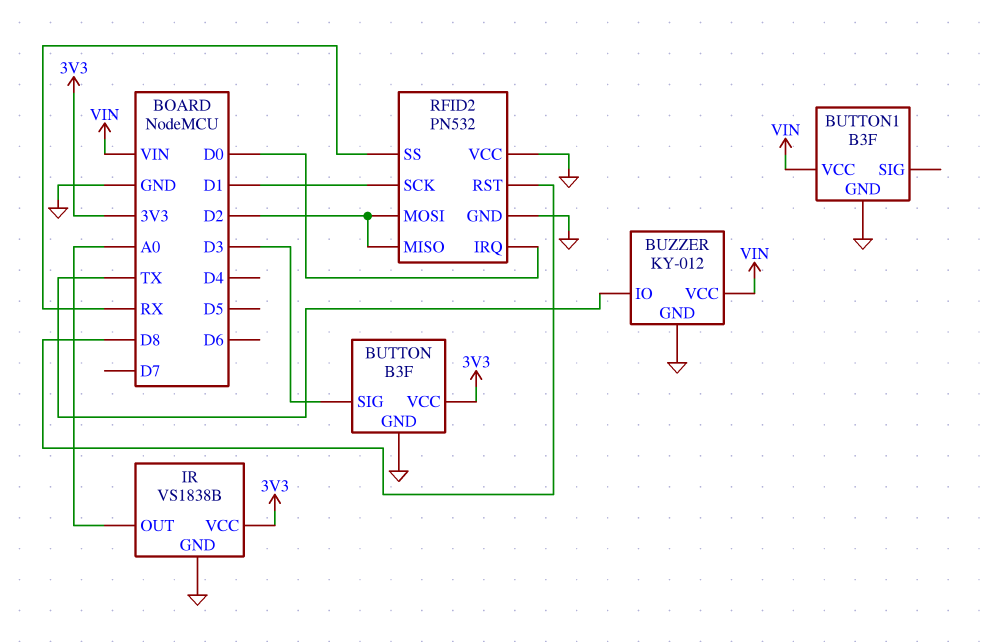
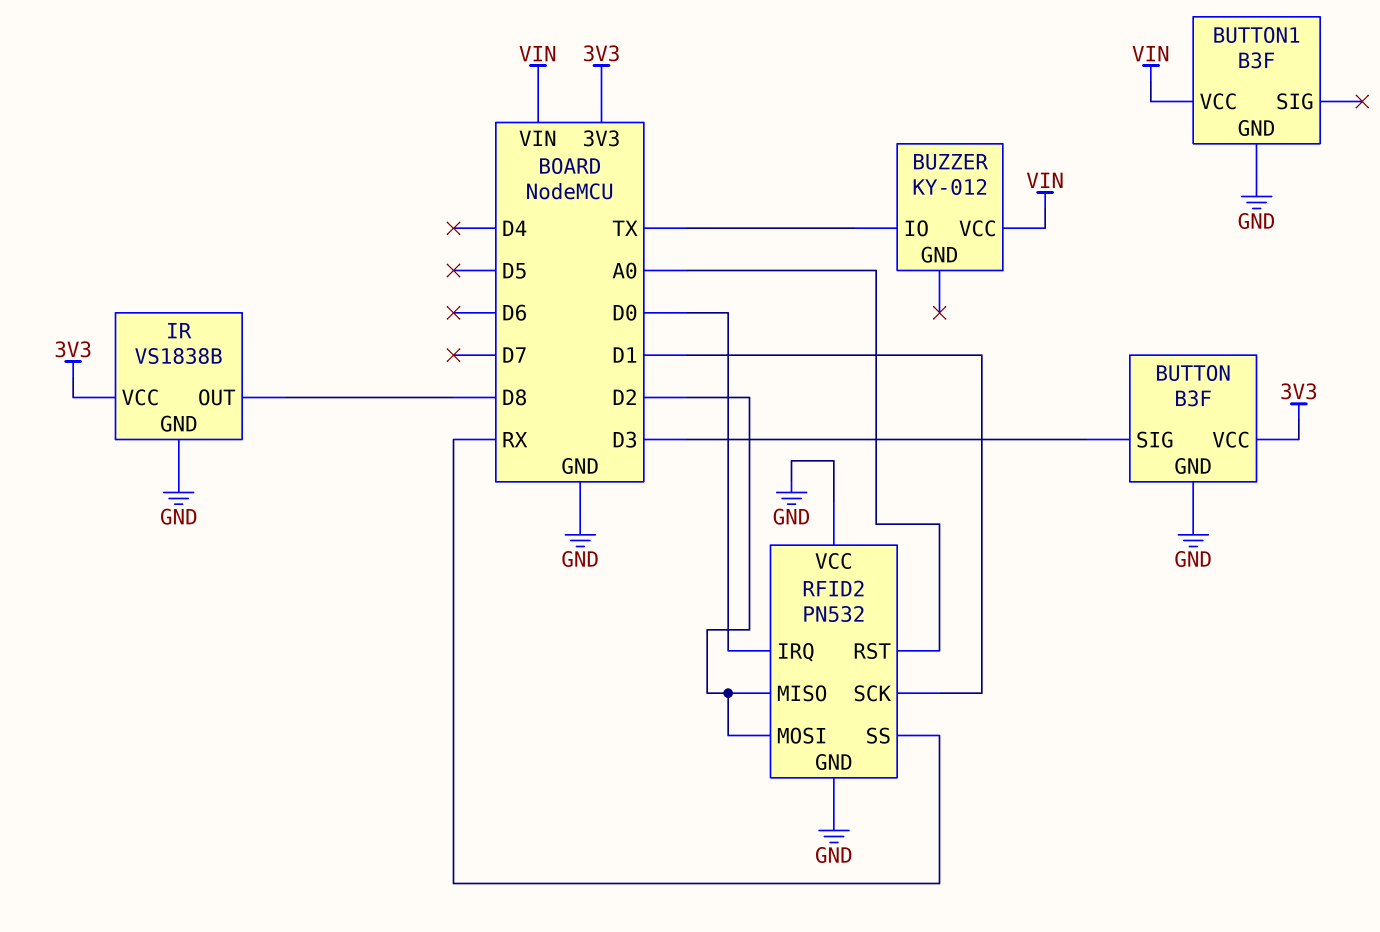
BUZZER pin GND: GND -> none
IR pin OUT: A0 -> D8
RFID2 pin RST: D8 -> A0

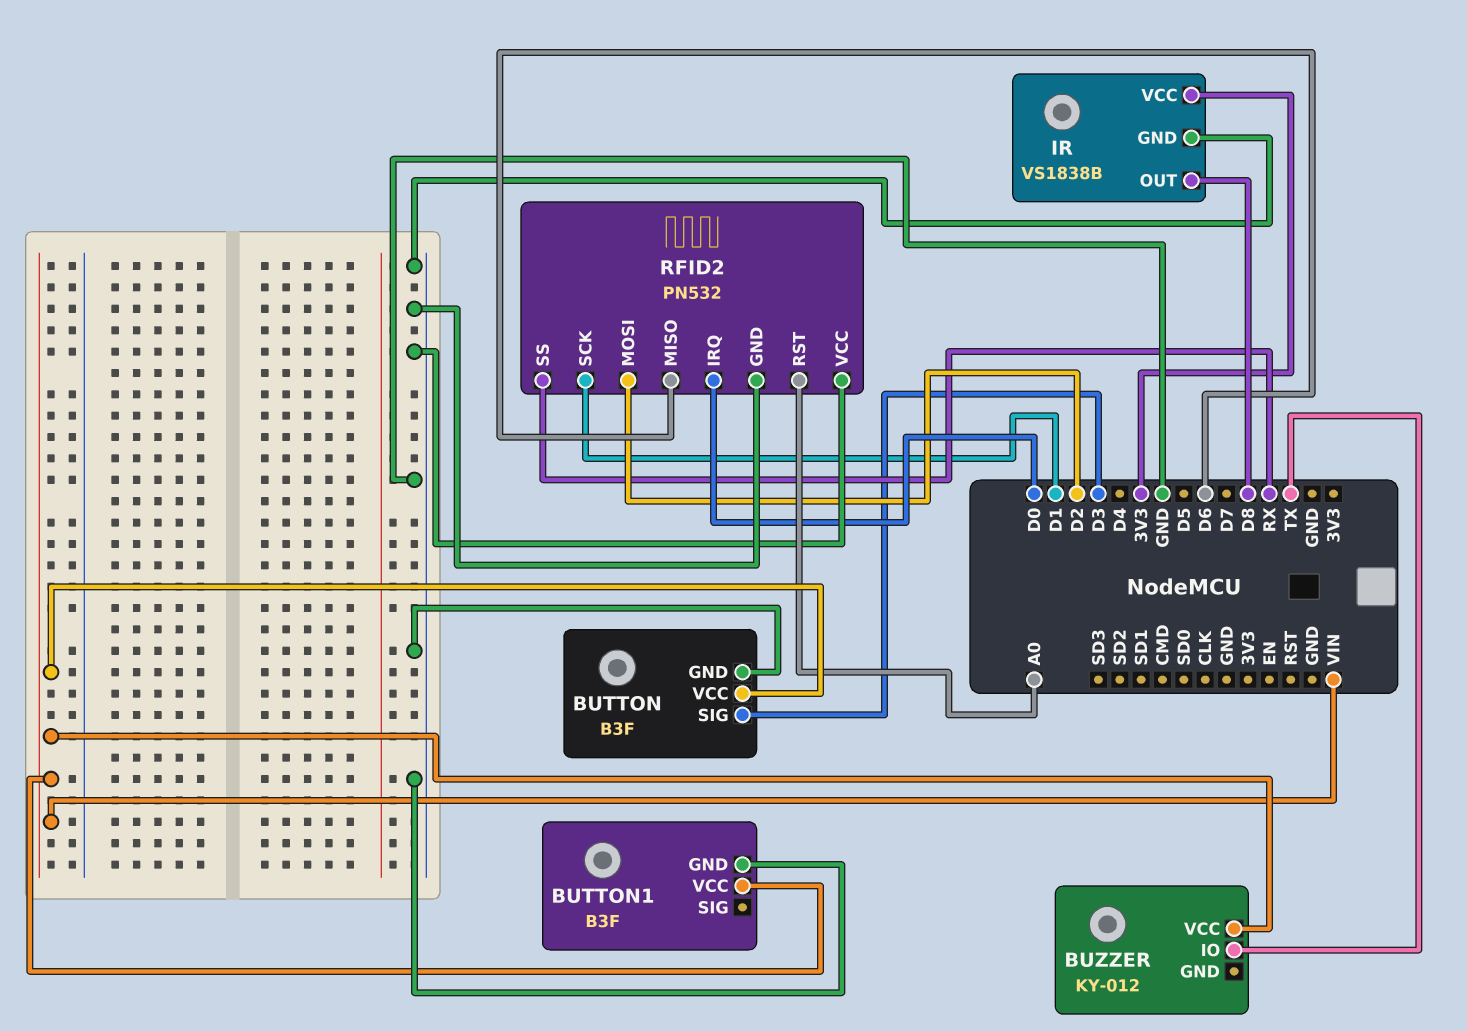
BUTTON pin VCC: 3V3 -> VIN
RFID2 pin MISO: D2 -> D6

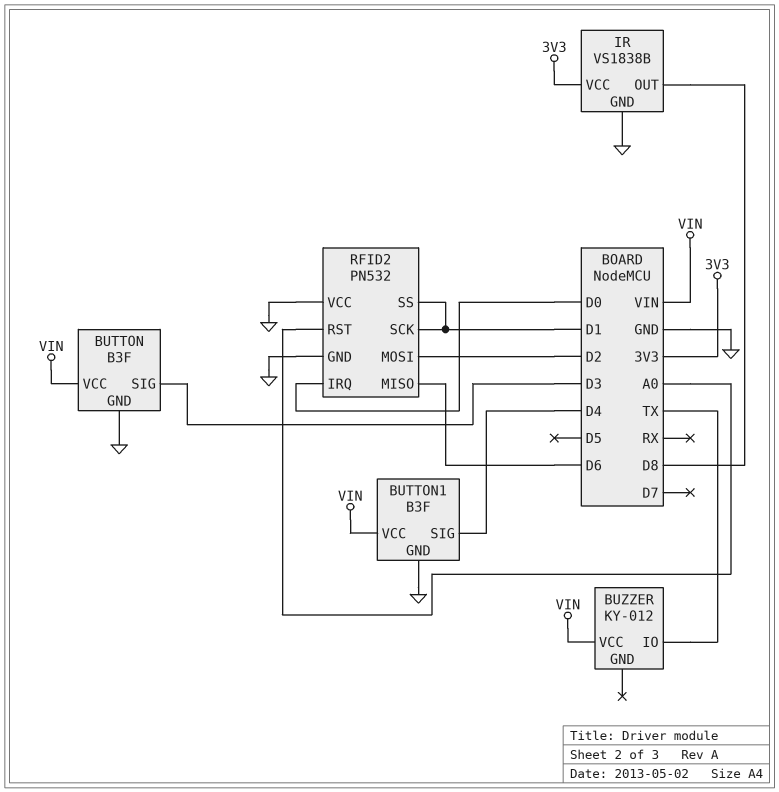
BUTTON1 pin SIG: none -> D4
RFID2 pin SS: RX -> D1

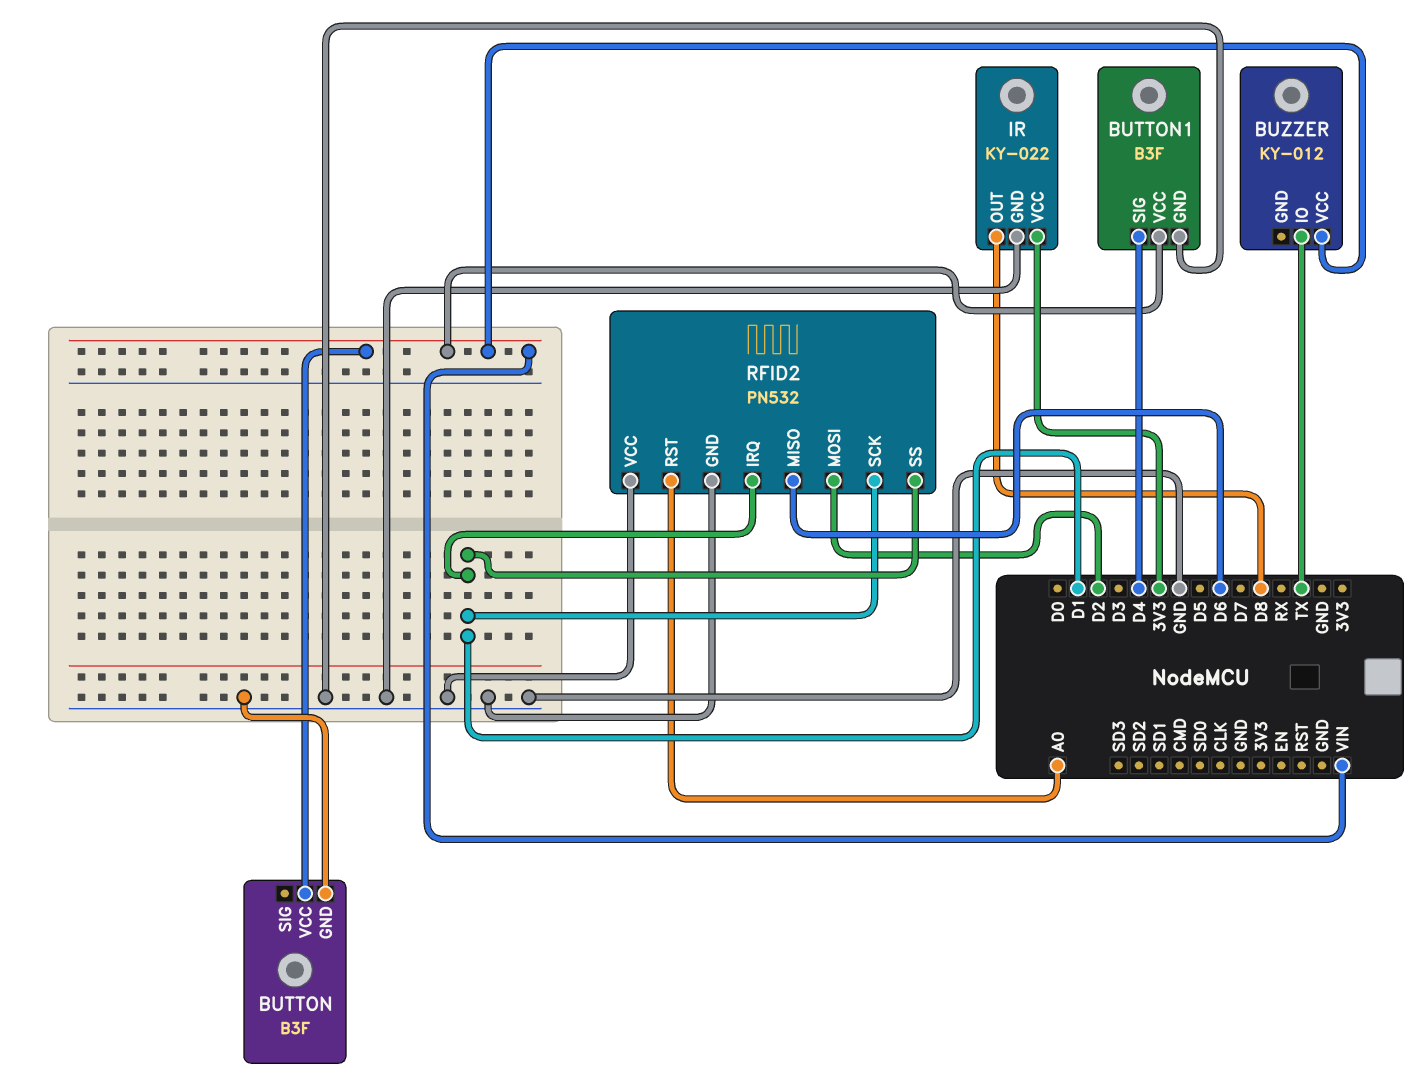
BUTTON pin SIG: D3 -> none
IR: VS1838B -> KY-022
RFID2 pin IRQ: D0 -> D1

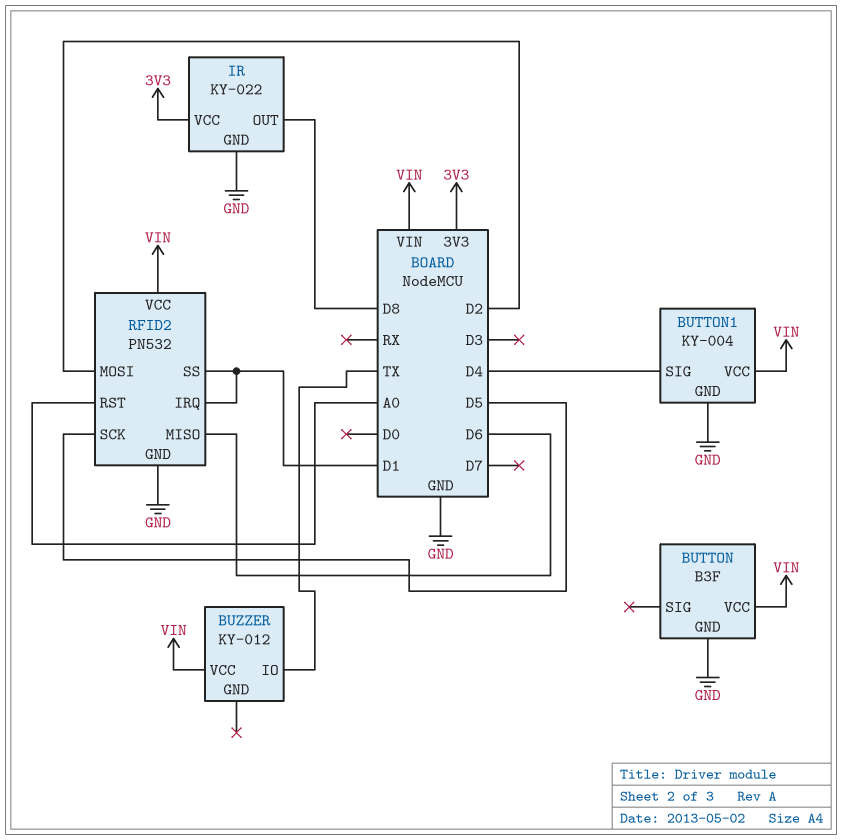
BUTTON1: B3F -> KY-004
RFID2 pin SCK: D1 -> D5
RFID2 pin VCC: GND -> VIN

